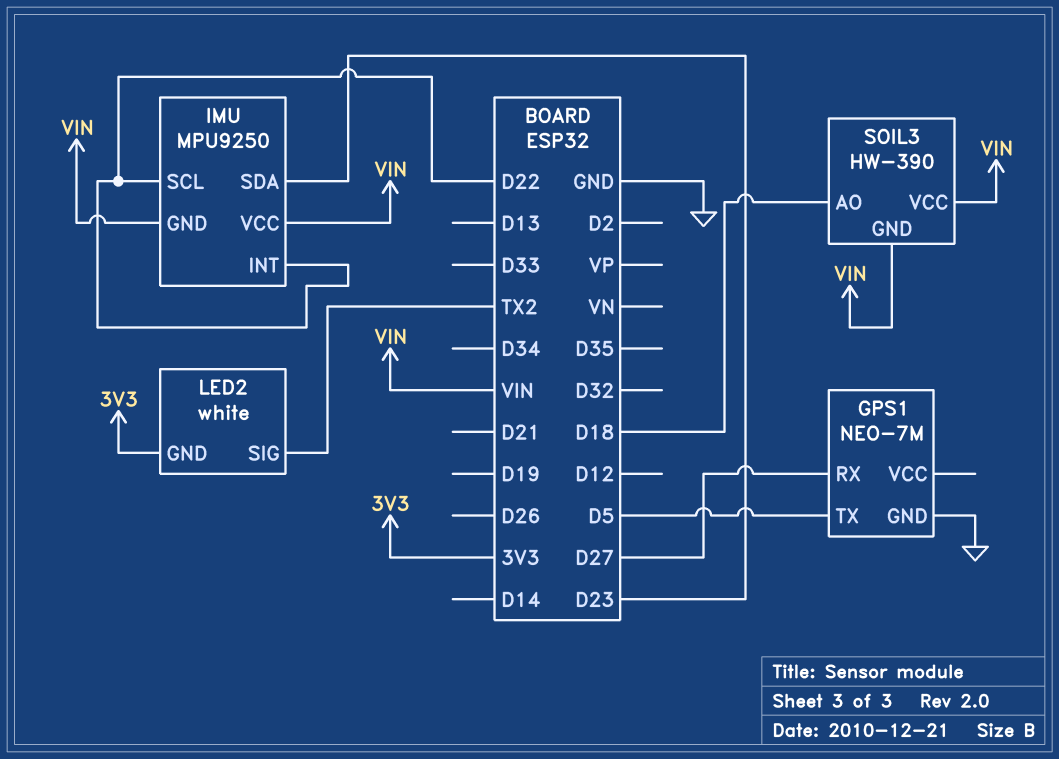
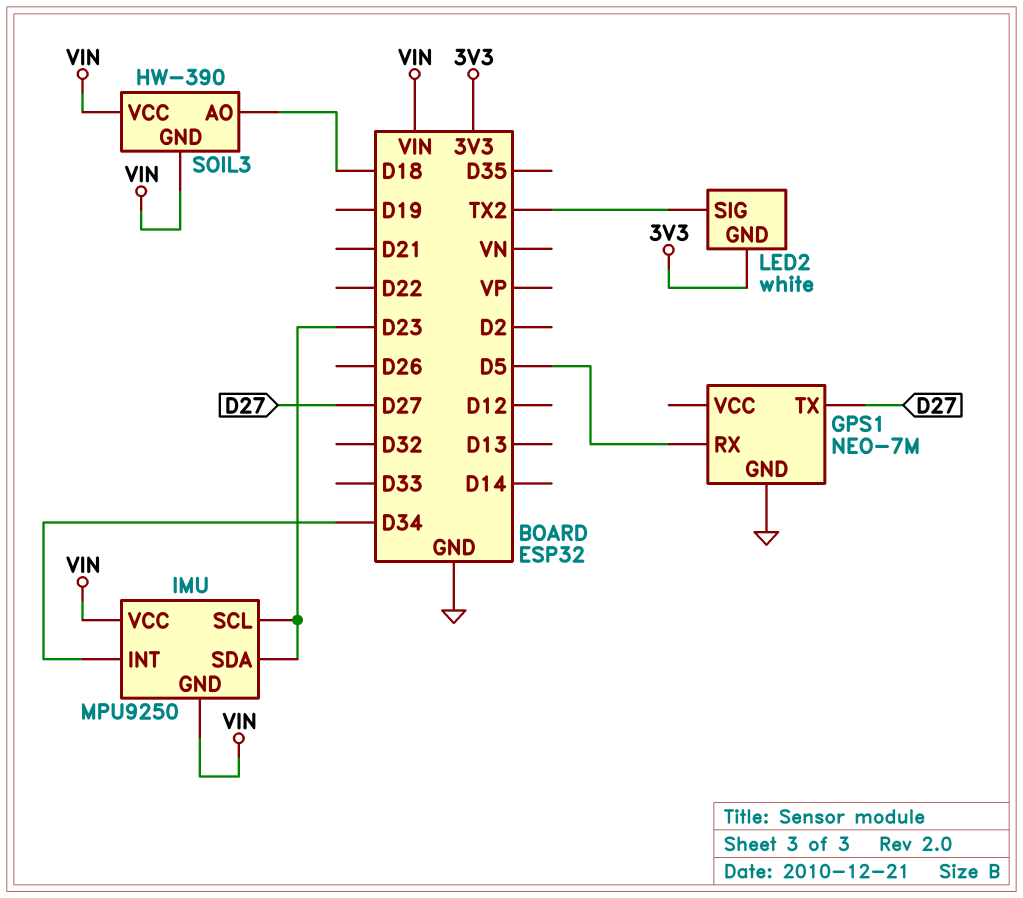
GPS1 pin RX: D27 -> D5
GPS1 pin TX: D5 -> D27
IMU pin INT: D22 -> D34
IMU pin SCL: D22 -> D23

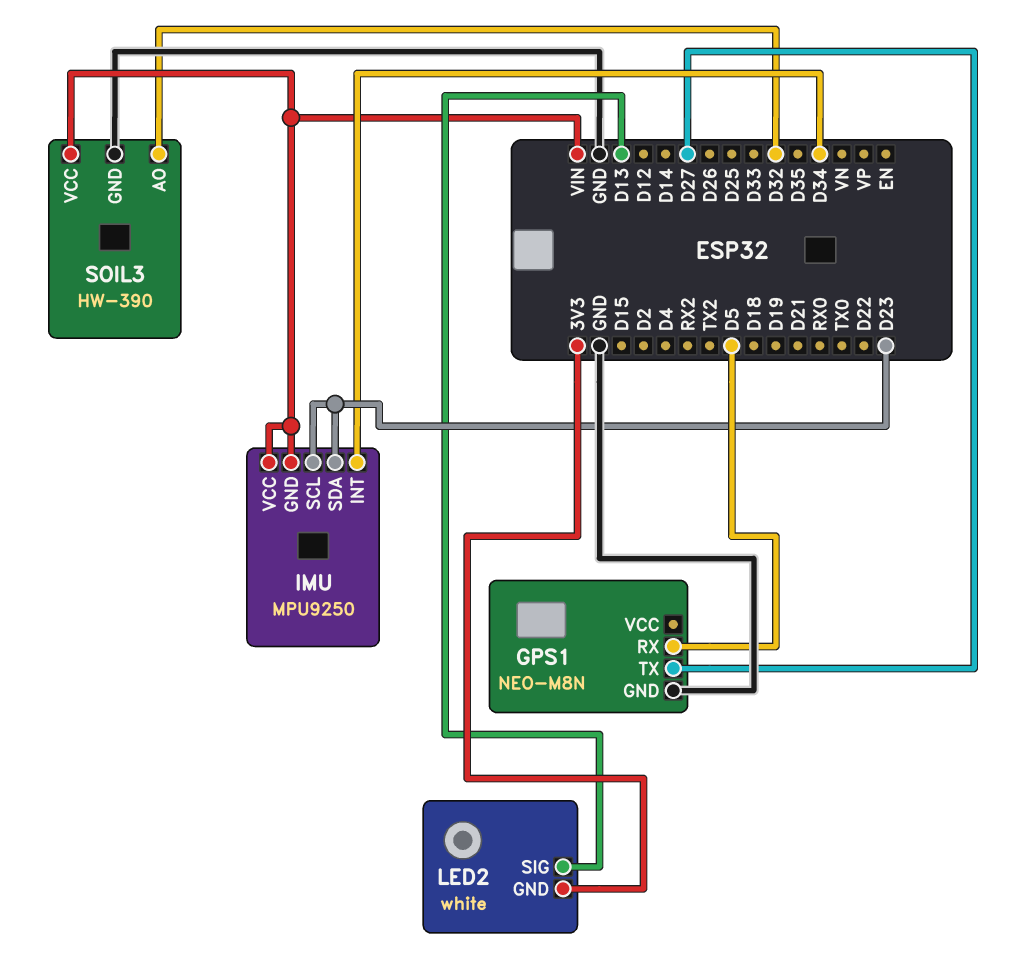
GPS1: NEO-7M -> NEO-M8N
LED2 pin SIG: TX2 -> D13
SOIL3 pin AO: D18 -> D32
SOIL3 pin GND: VIN -> GND

